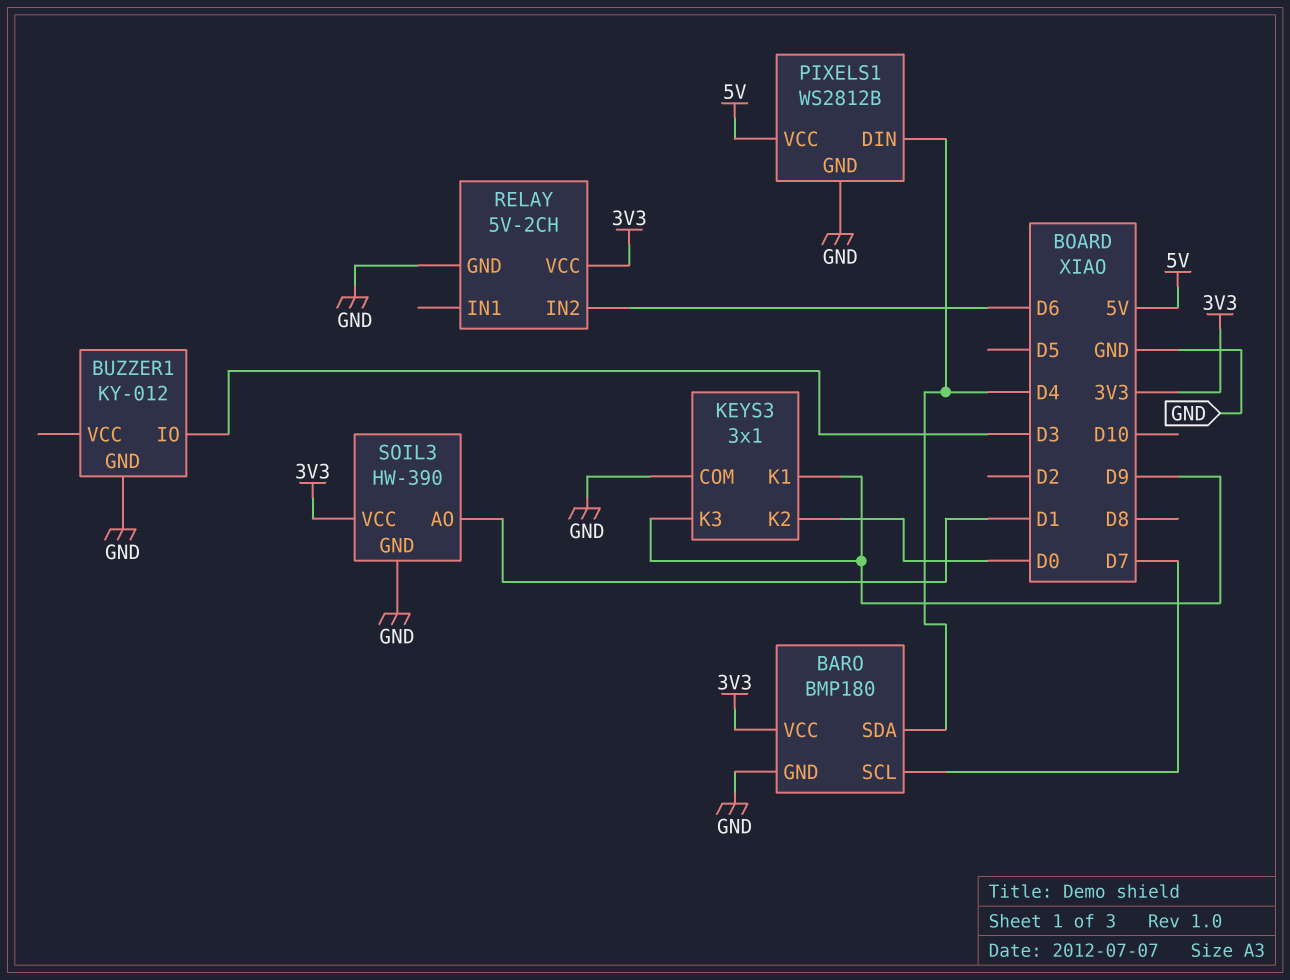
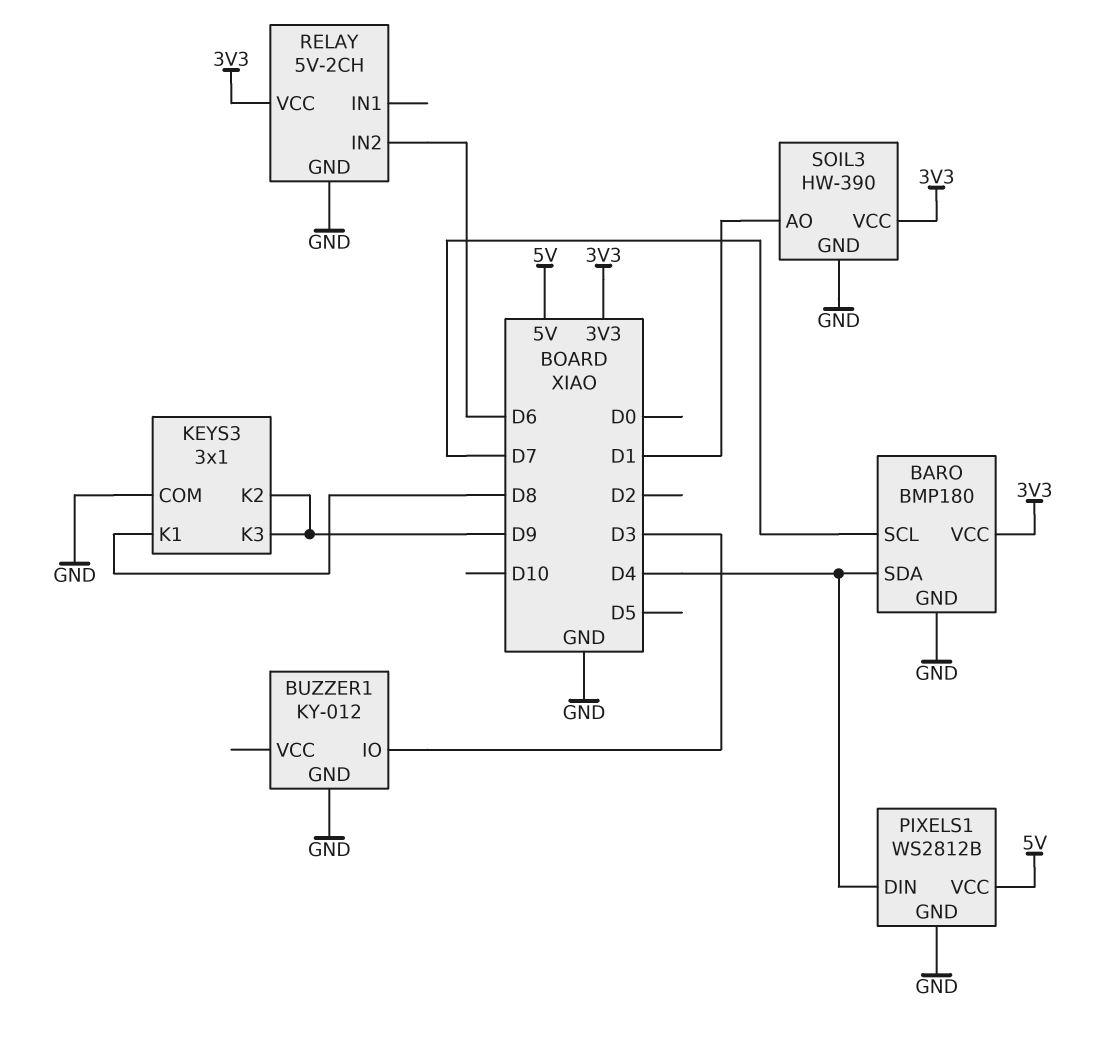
KEYS3 pin K1: D9 -> D8
KEYS3 pin K2: D0 -> D9

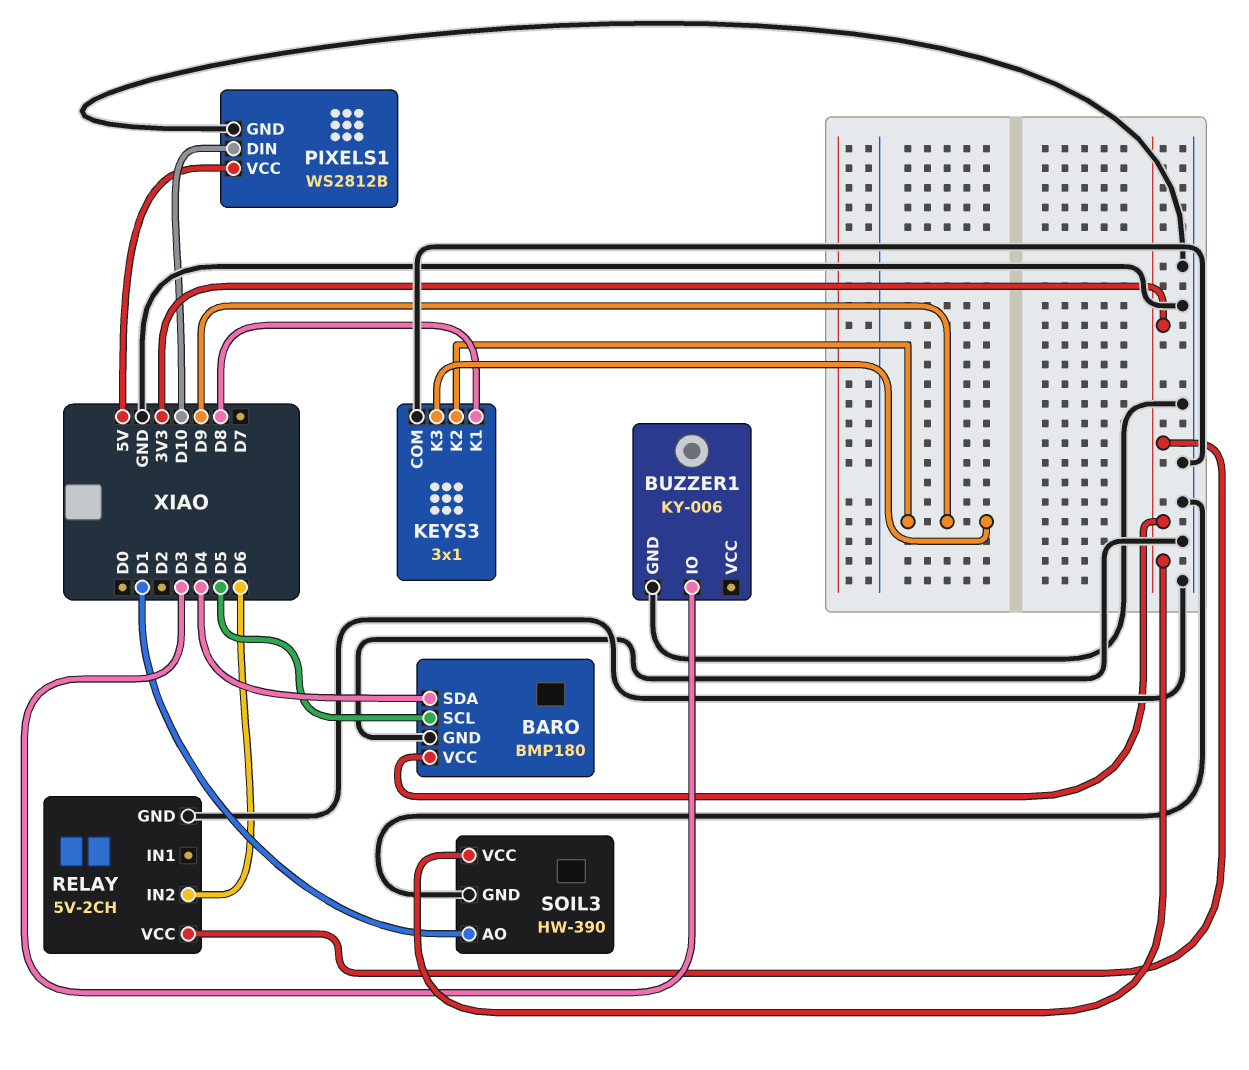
BARO pin SCL: D7 -> D5
BUZZER1: KY-012 -> KY-006
PIXELS1 pin DIN: D4 -> D10

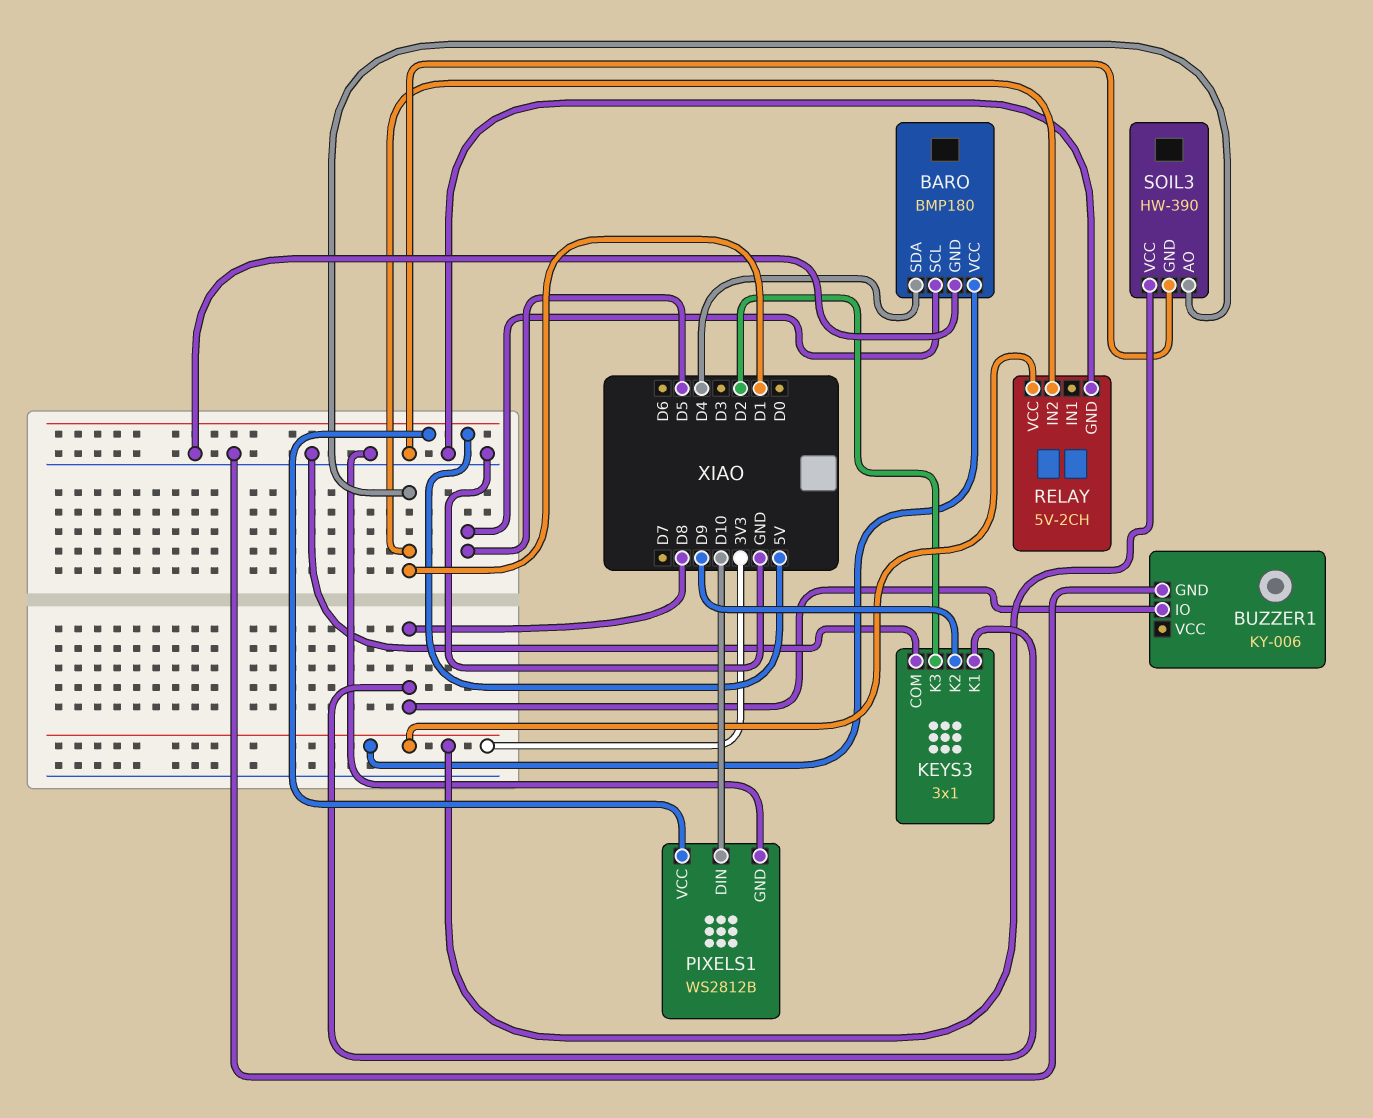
BUZZER1 pin IO: D3 -> D8
KEYS3 pin K3: D9 -> D2
RELAY pin IN2: D6 -> D1

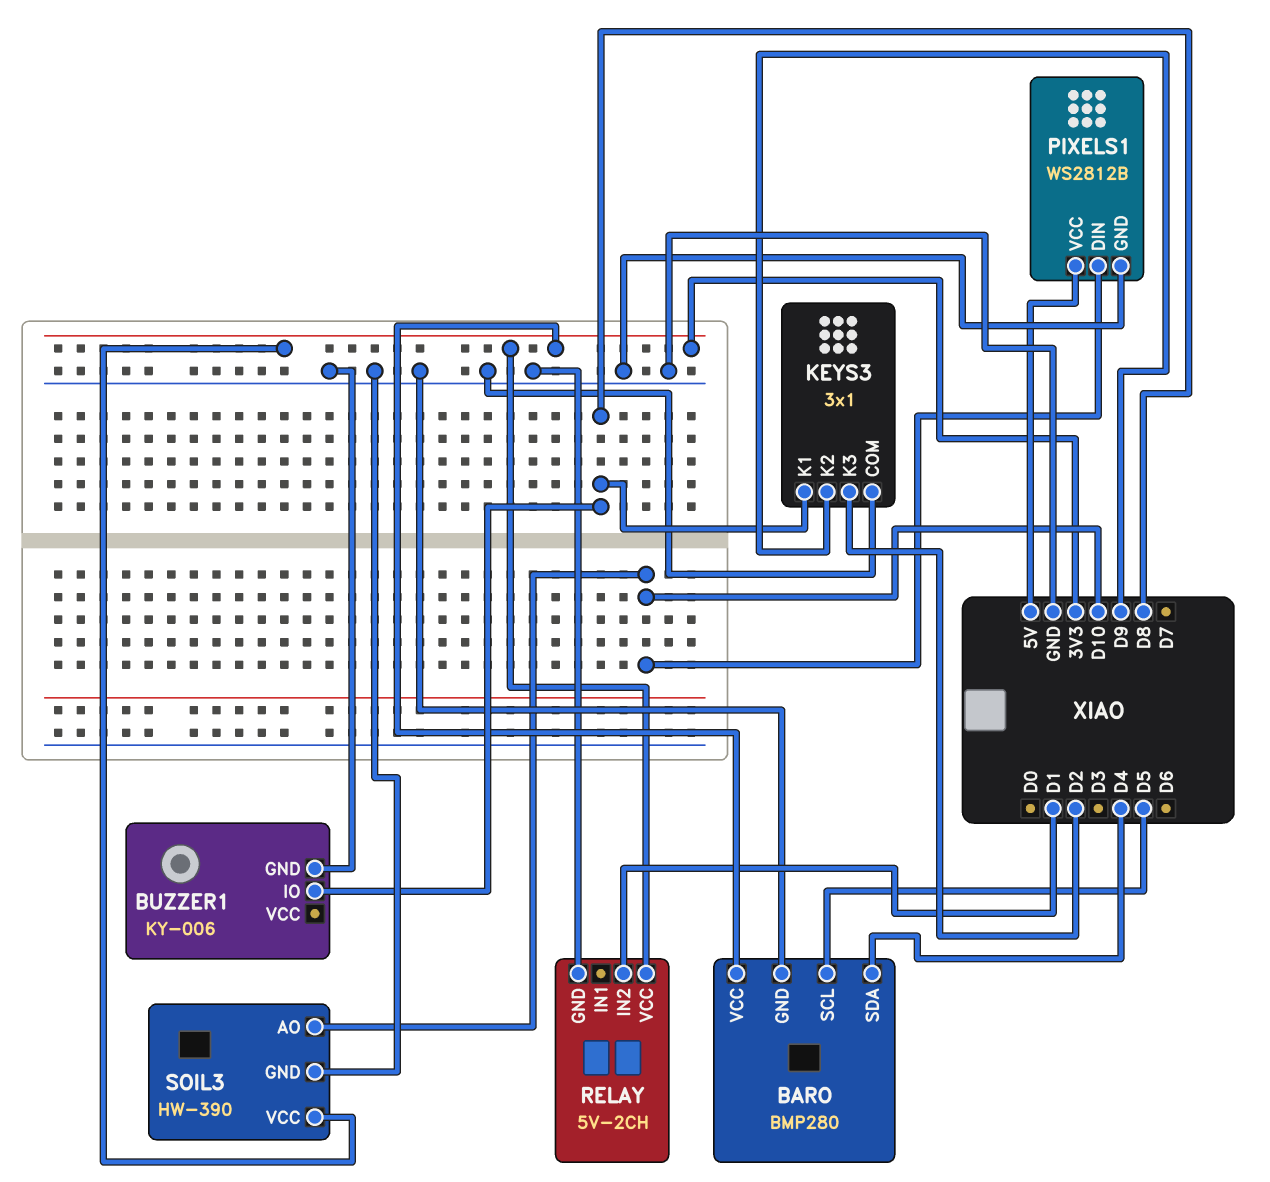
BARO: BMP180 -> BMP280
SOIL3 pin AO: D1 -> D10

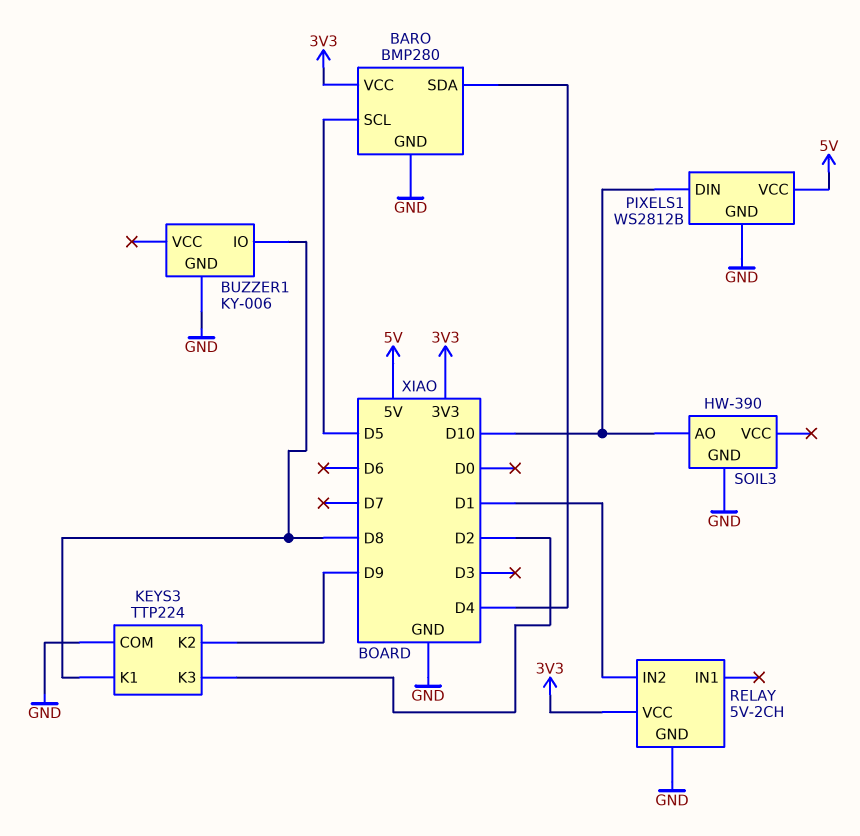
KEYS3: 3x1 -> TTP224
SOIL3 pin VCC: 3V3 -> none

